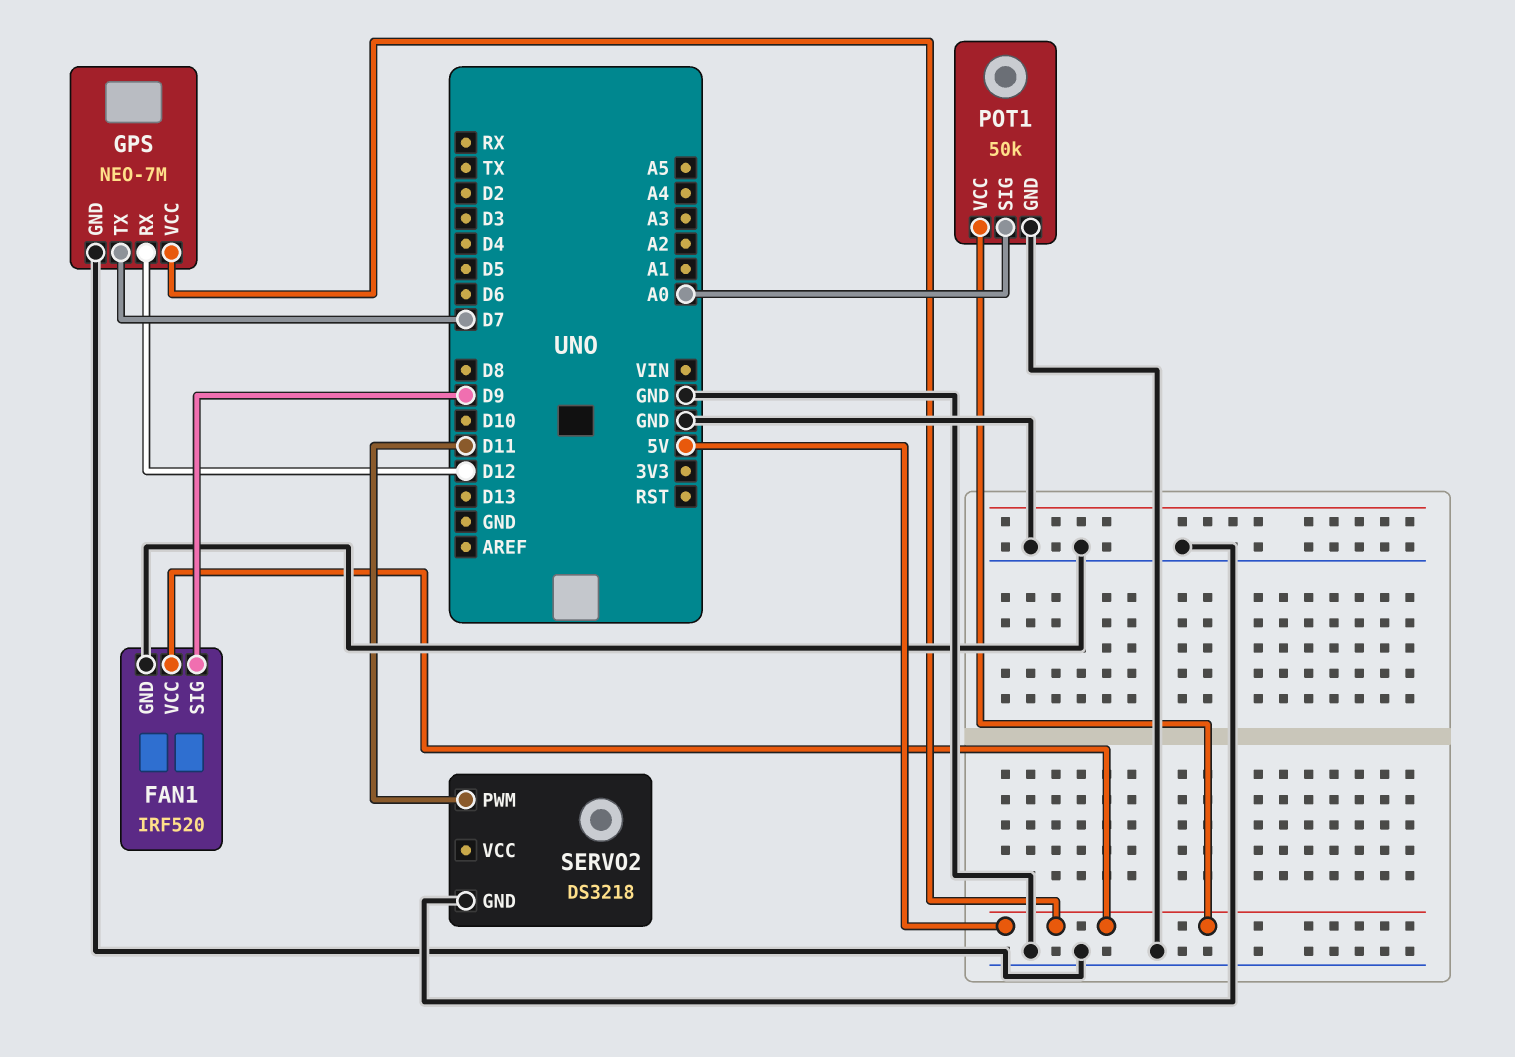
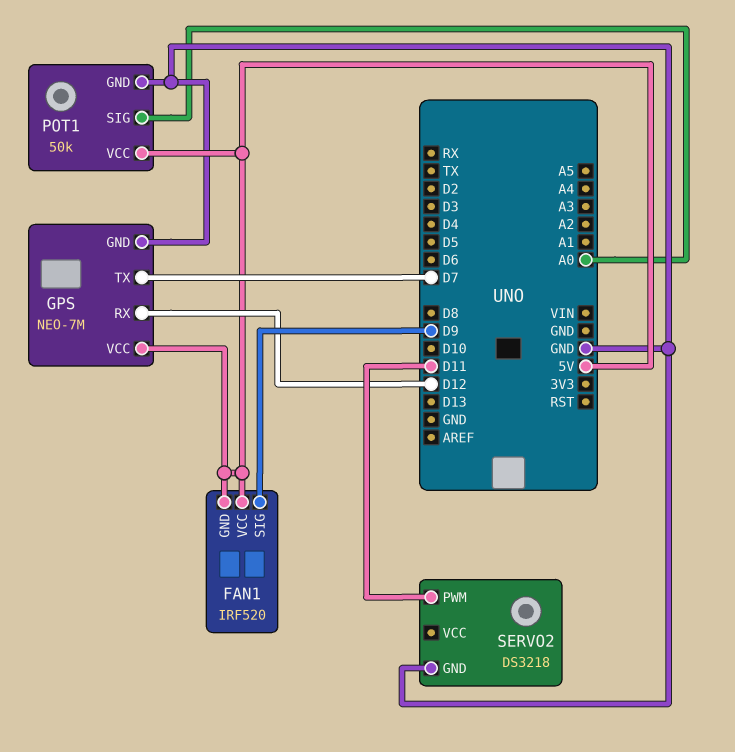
FAN1 pin GND: GND -> 5V

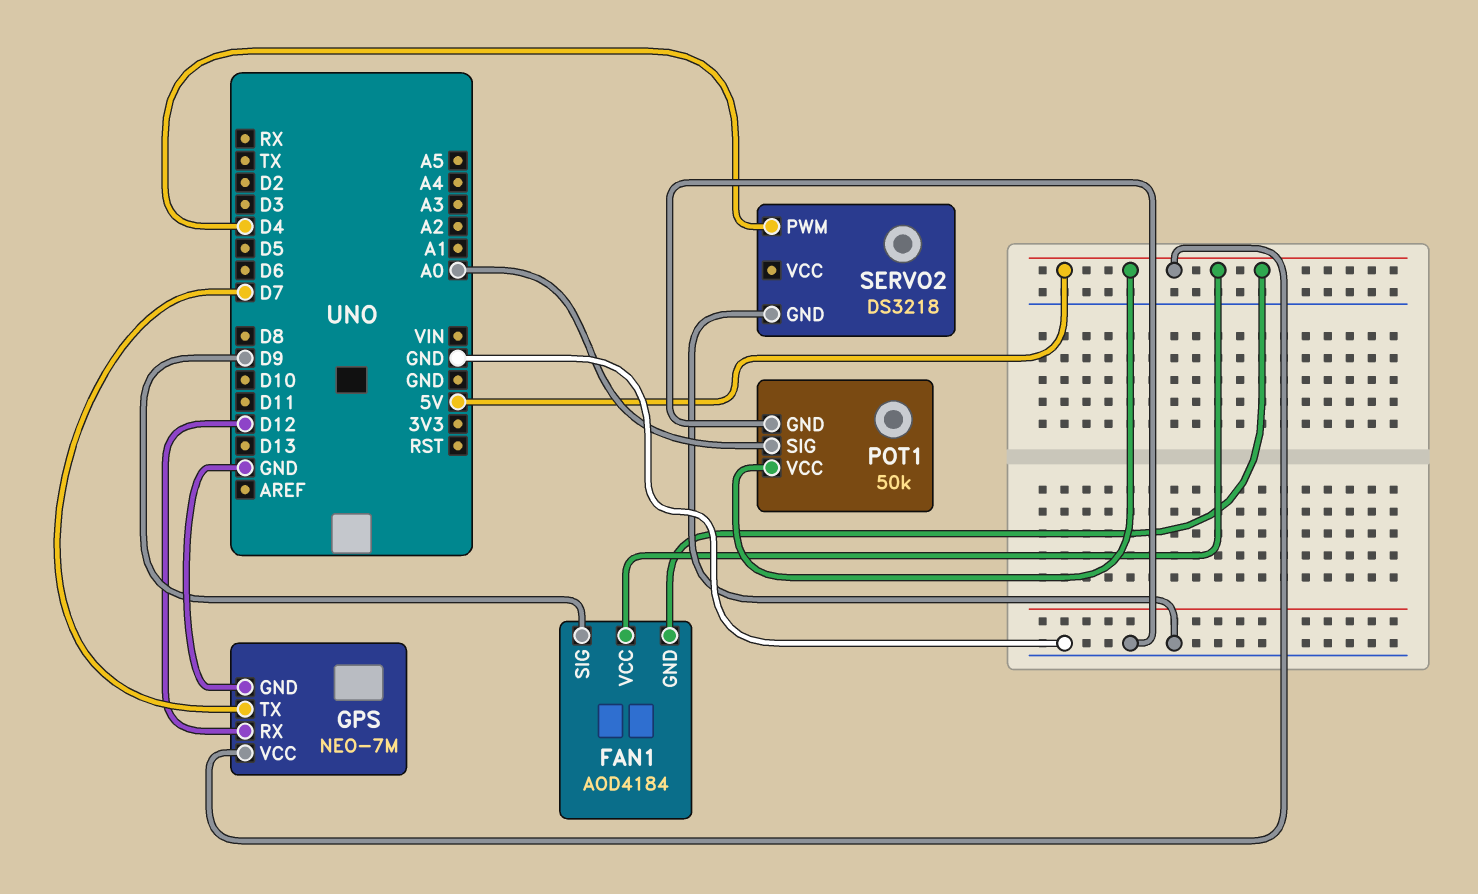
FAN1: IRF520 -> AOD4184
SERVO2 pin PWM: D11 -> D4

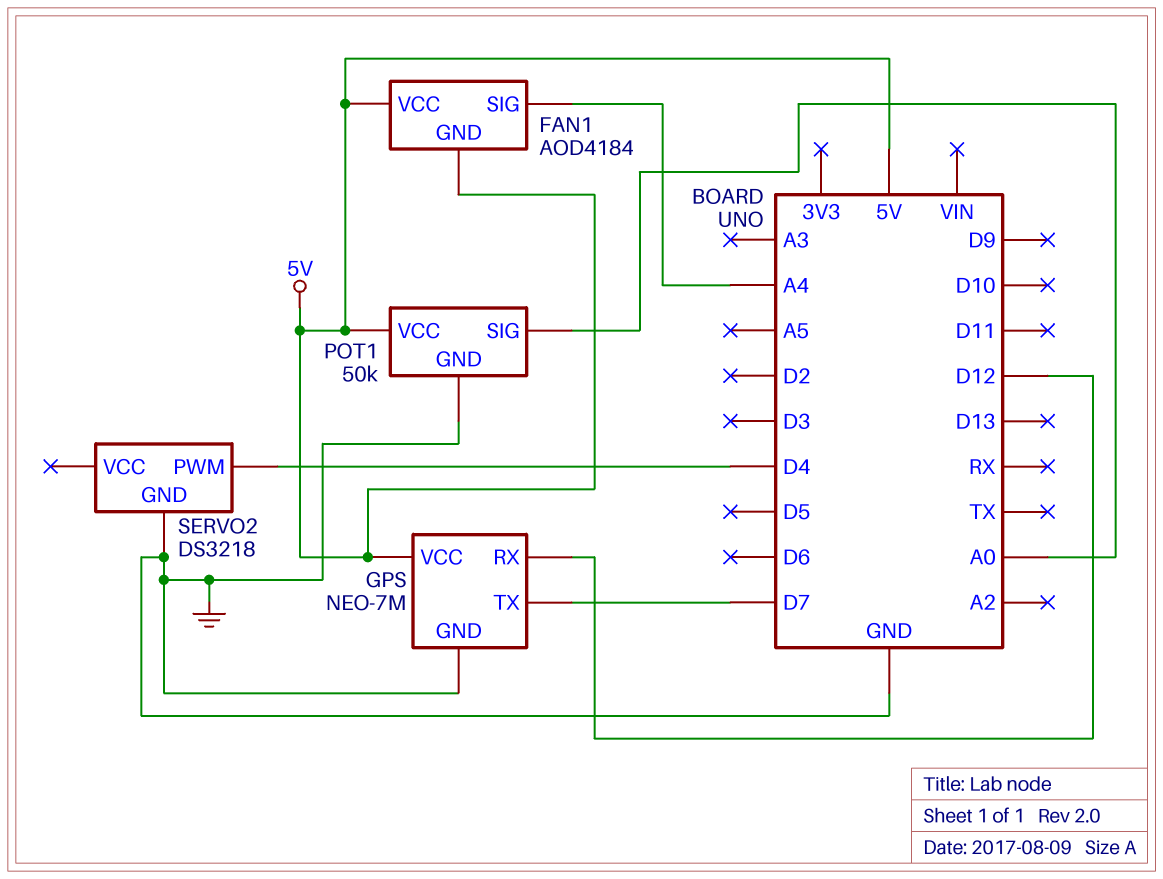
FAN1 pin SIG: D9 -> A4

